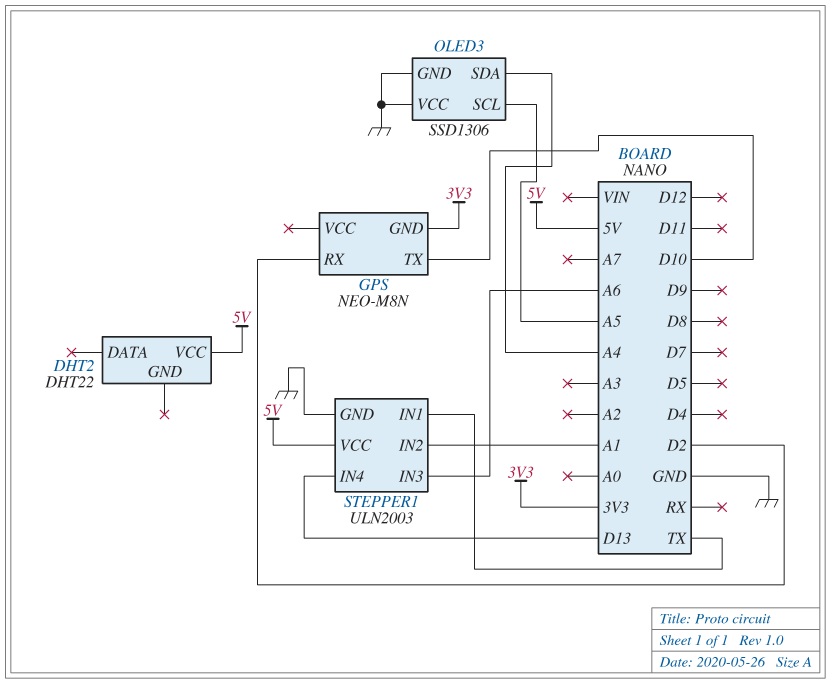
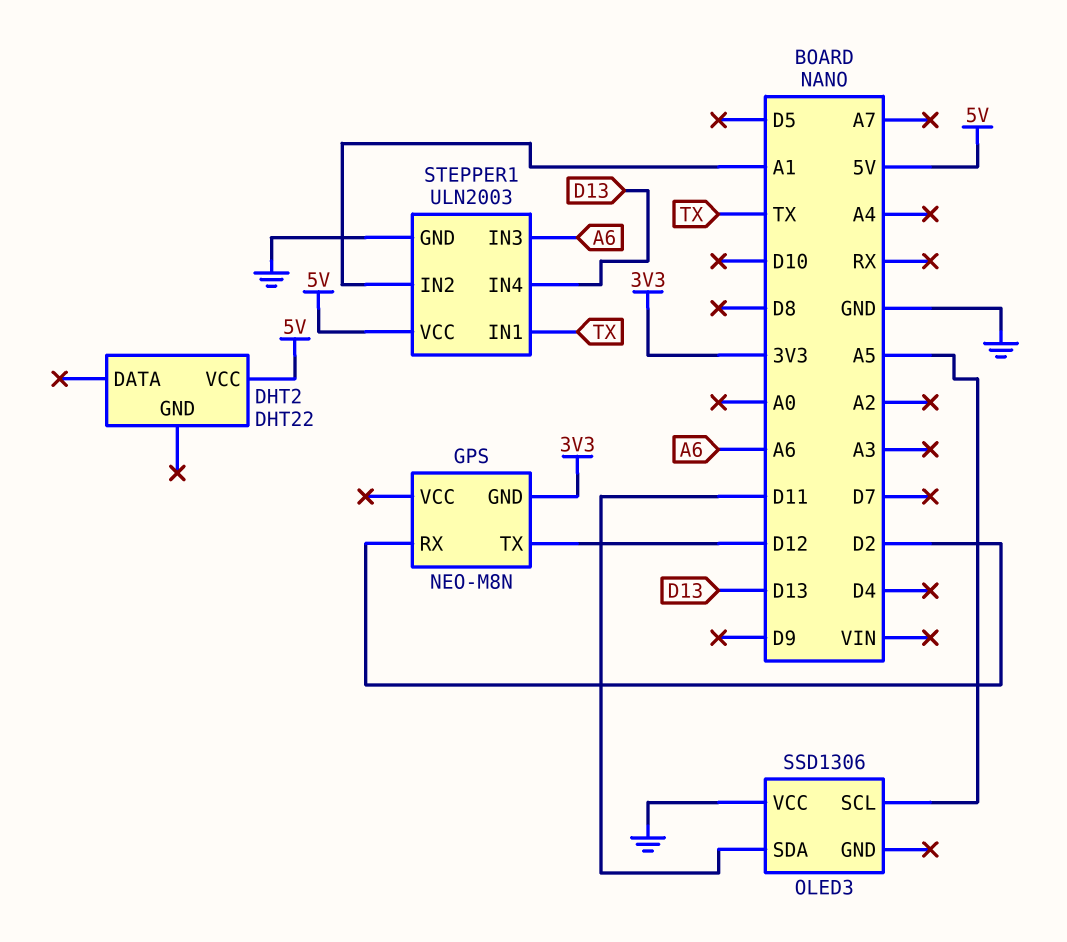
GPS pin TX: D10 -> D12
OLED3 pin GND: GND -> none
OLED3 pin SDA: A4 -> D11

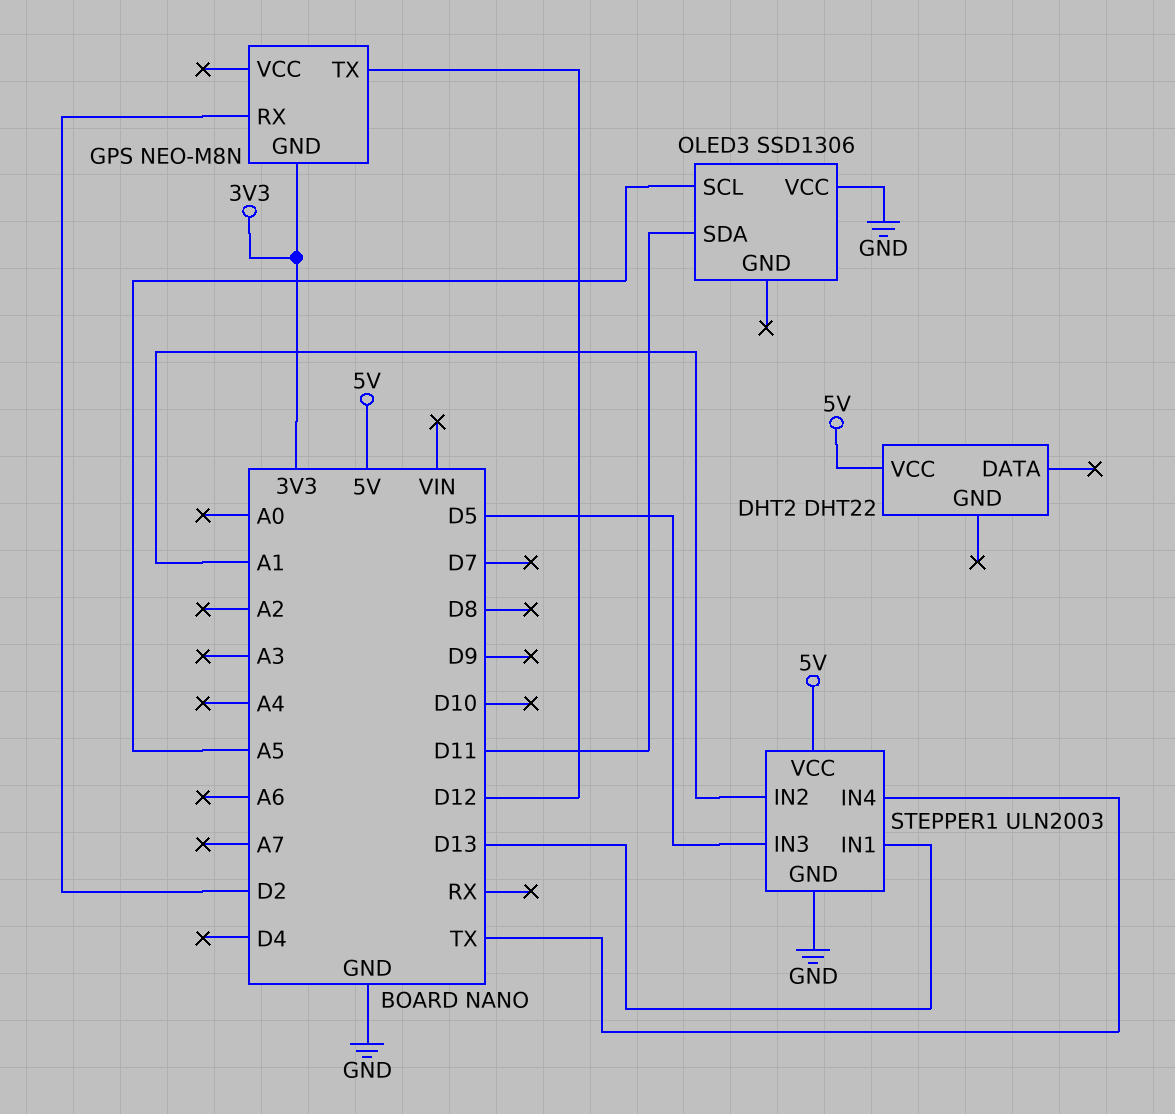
STEPPER1 pin IN1: TX -> D13
STEPPER1 pin IN3: A6 -> D5
STEPPER1 pin IN4: D13 -> TX

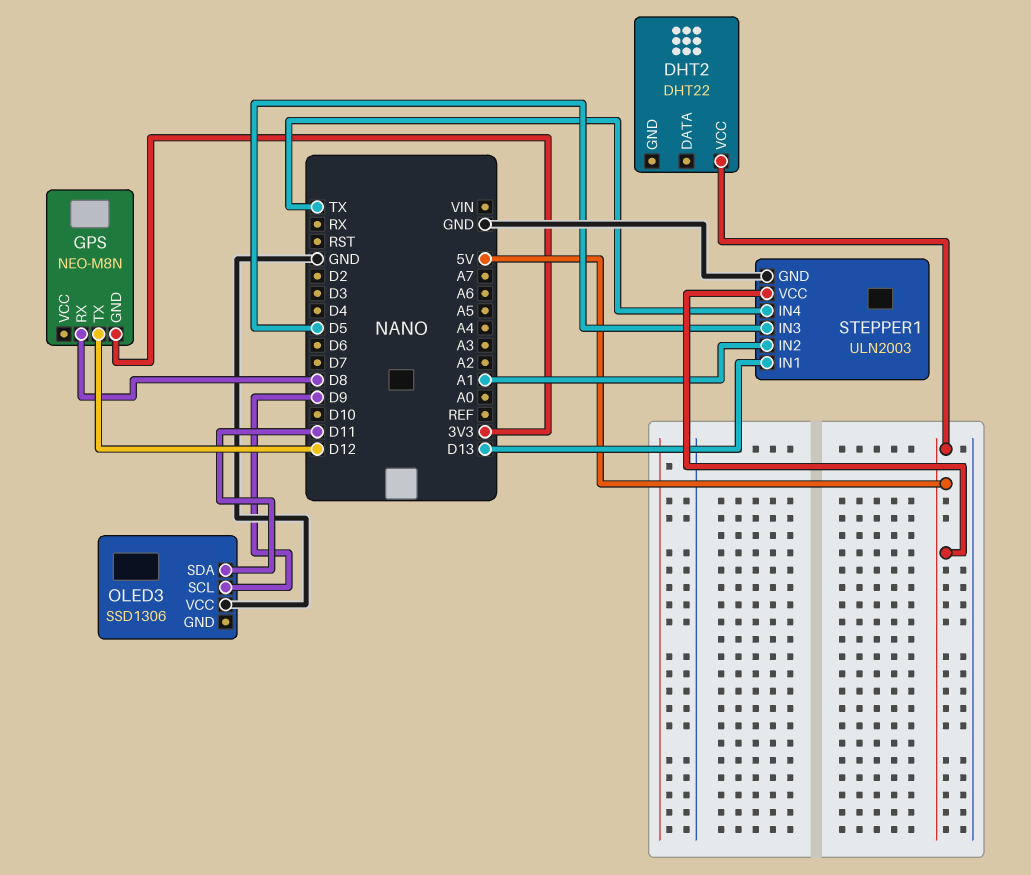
GPS pin RX: D2 -> D8
OLED3 pin SCL: A5 -> D9

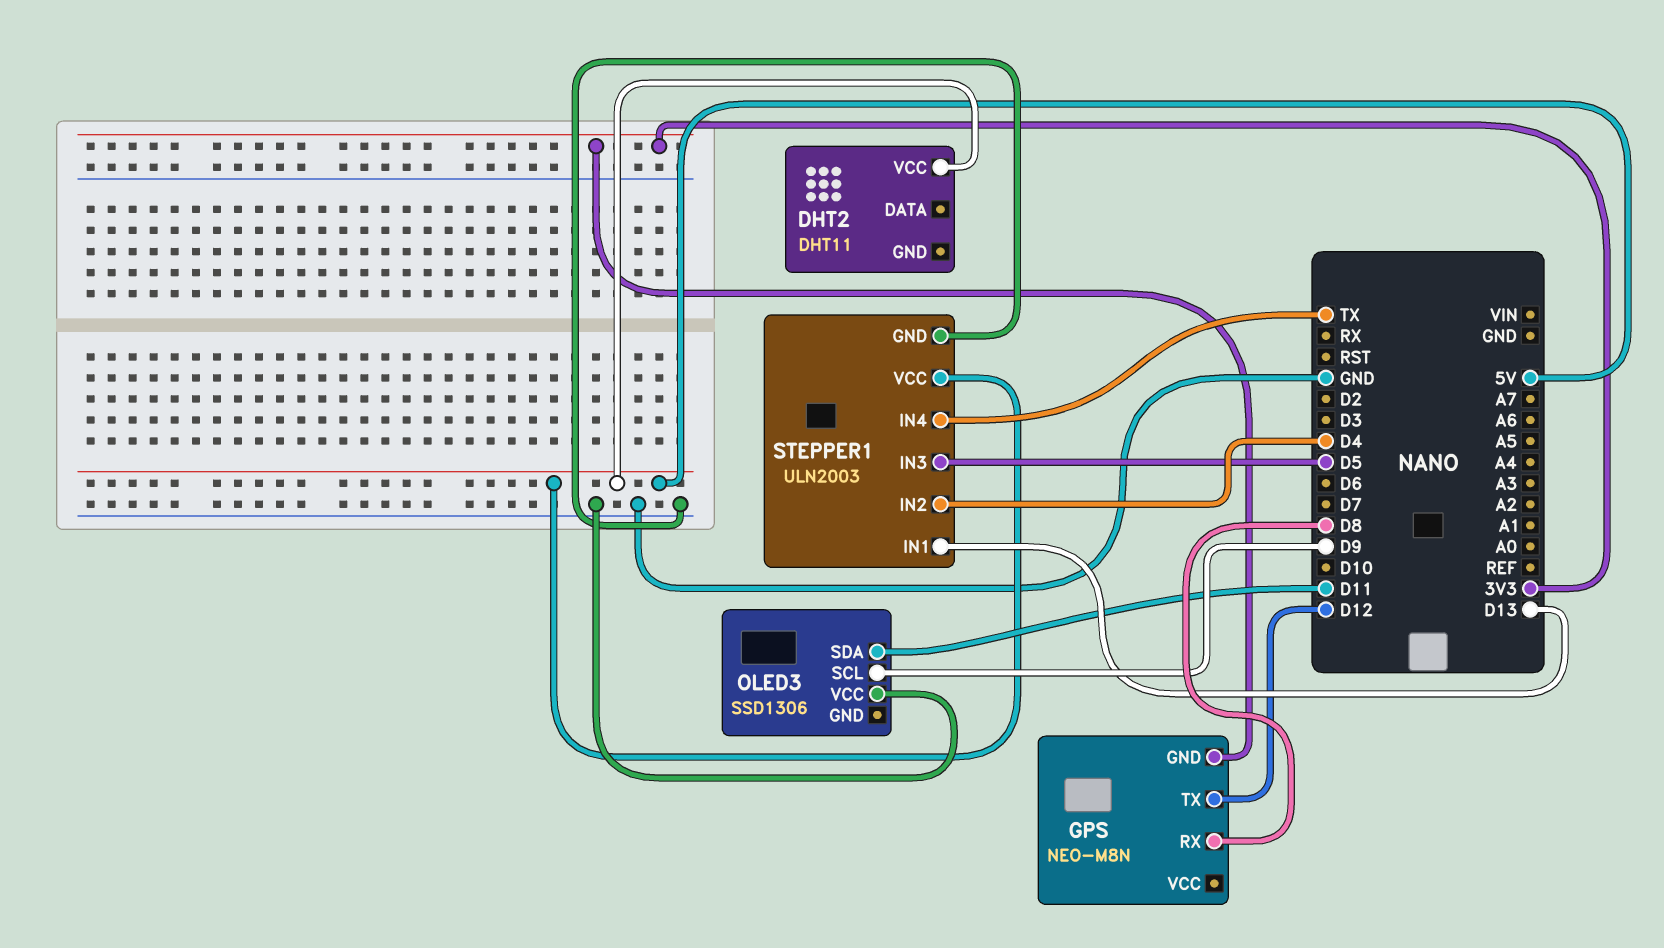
DHT2: DHT22 -> DHT11
STEPPER1 pin IN2: A1 -> D4

